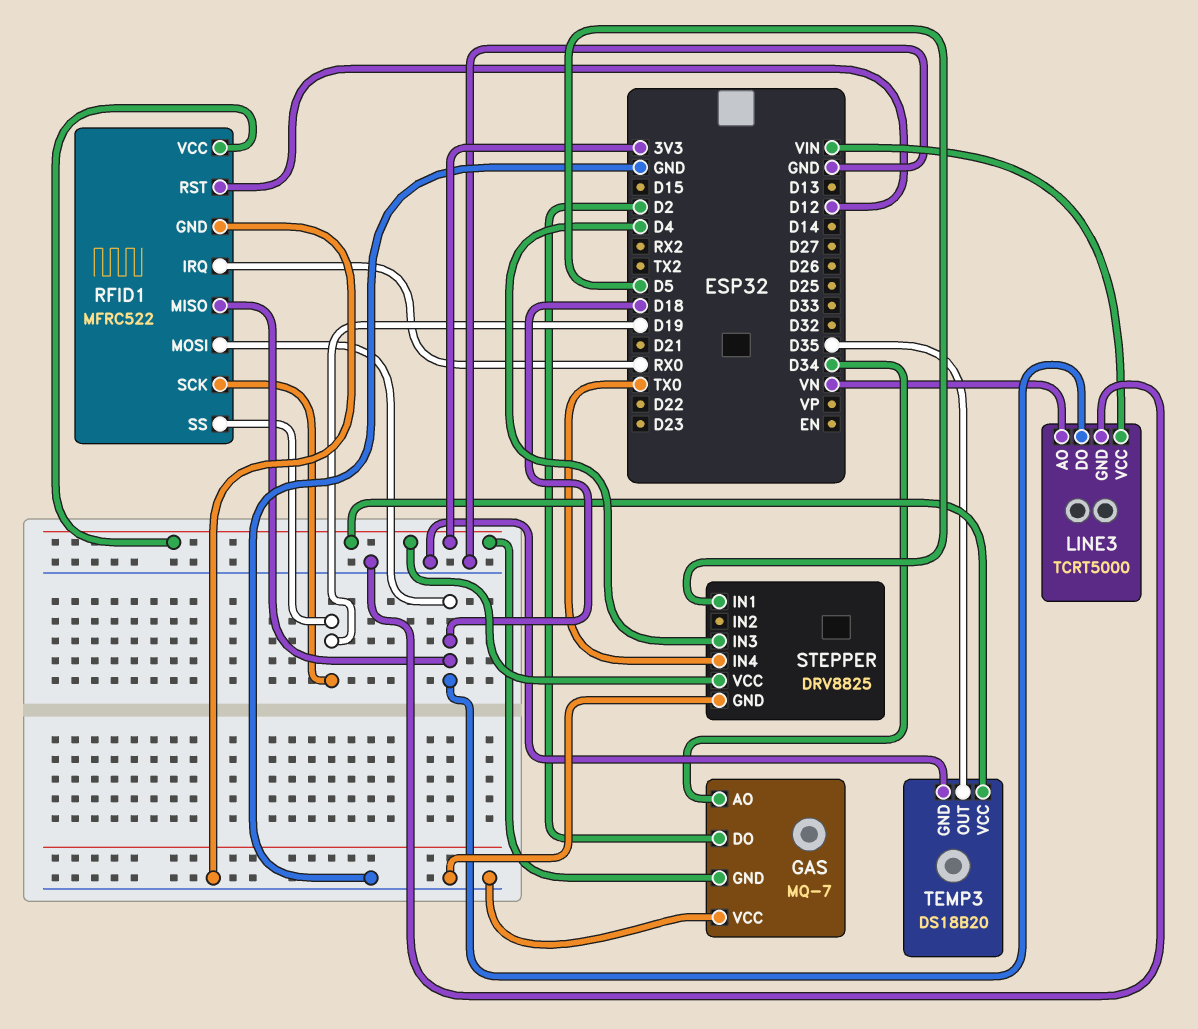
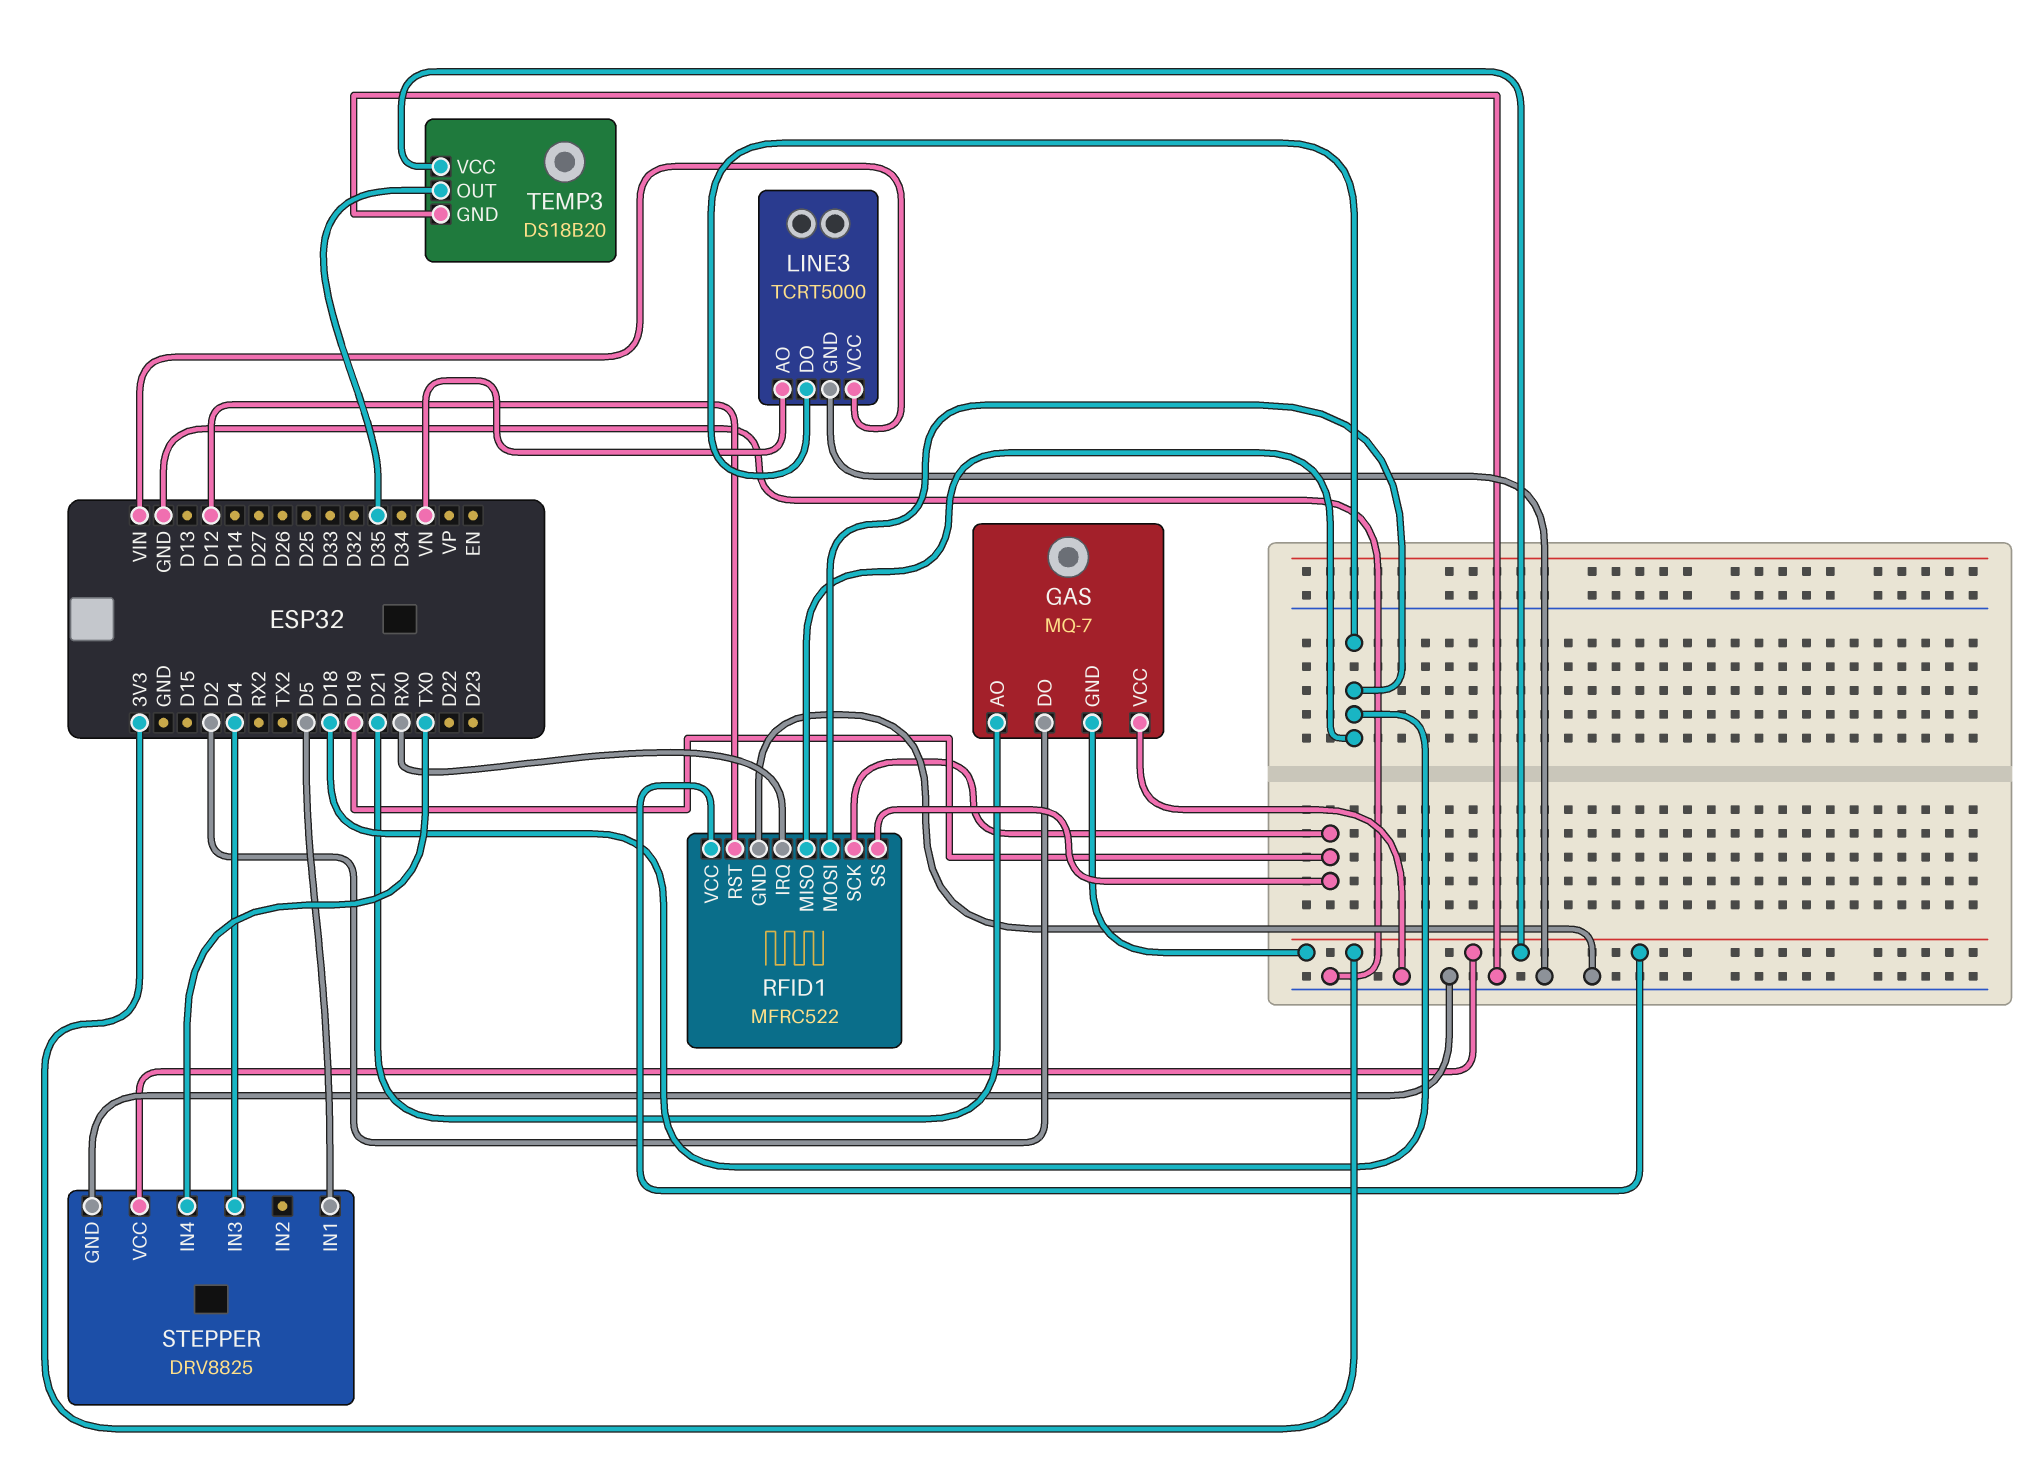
GAS pin AO: D34 -> D21

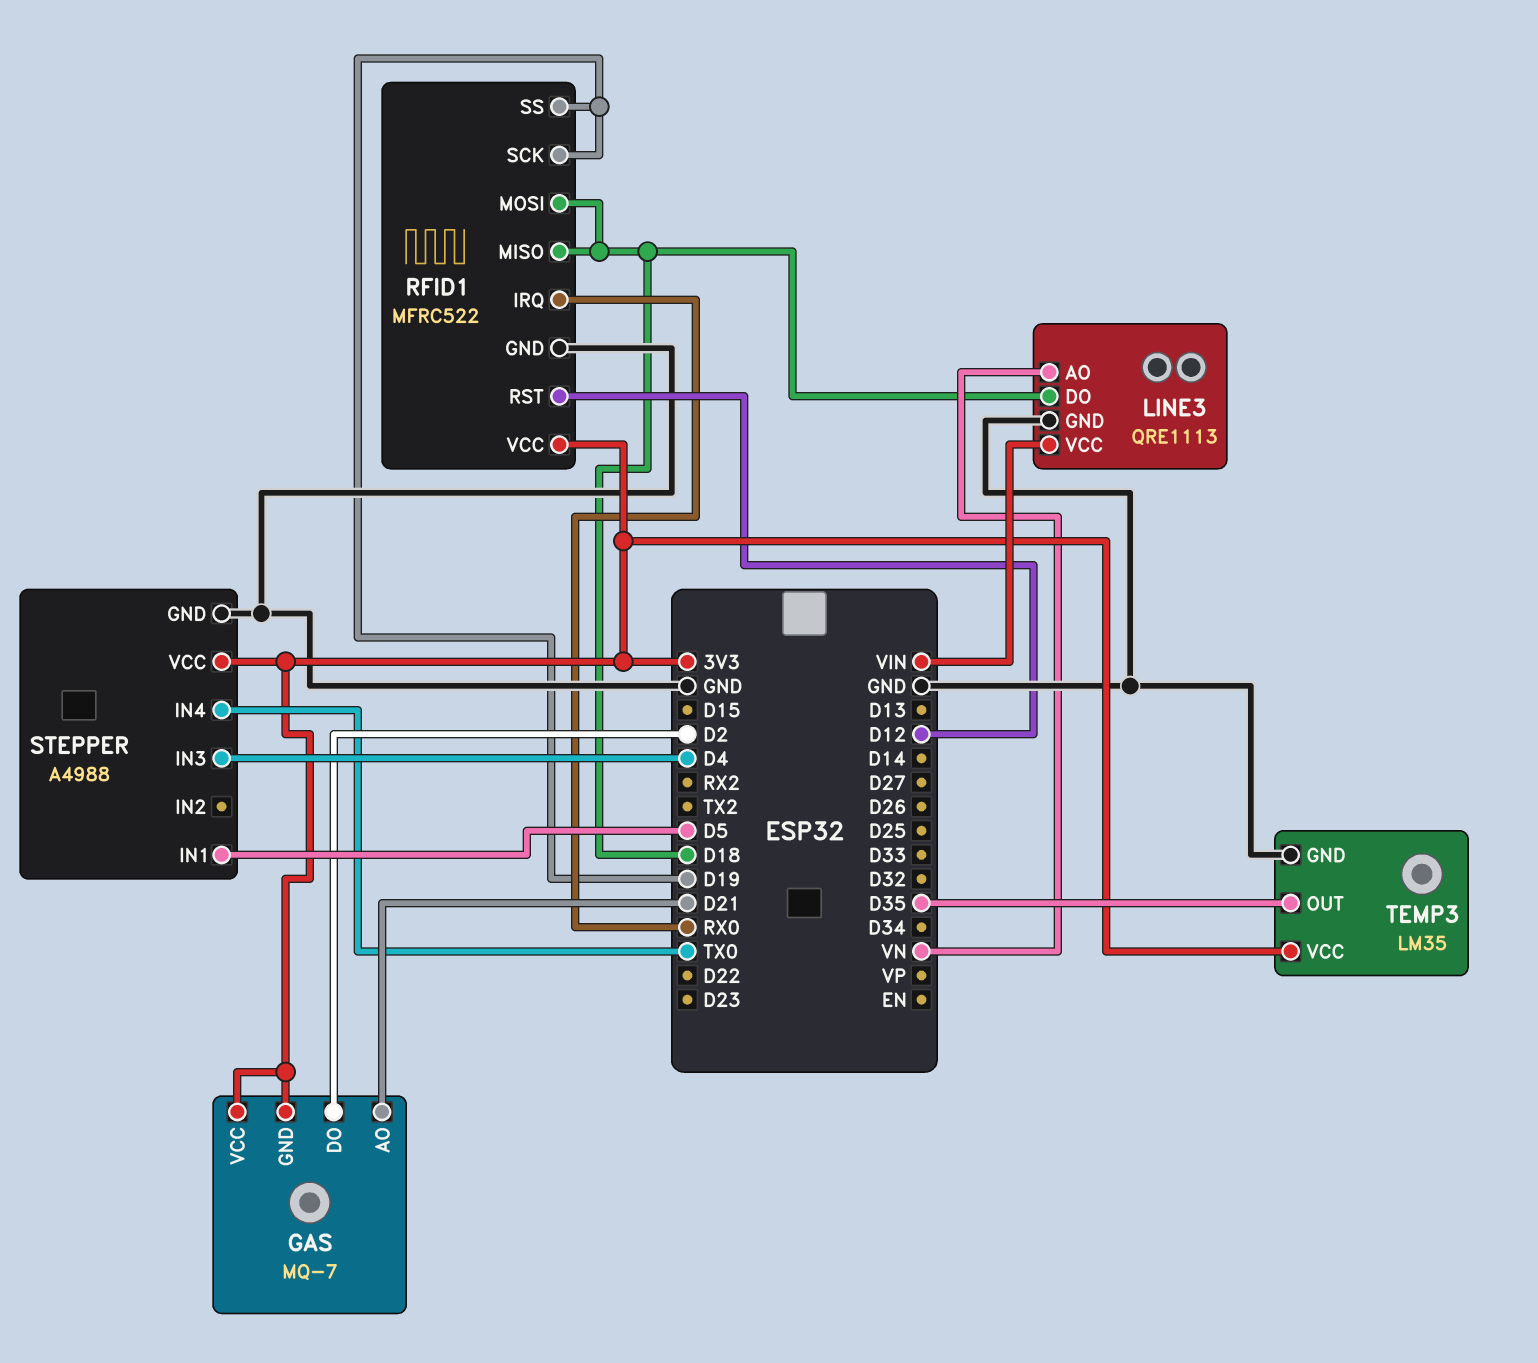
GAS pin VCC: GND -> 3V3
LINE3: TCRT5000 -> QRE1113
STEPPER: DRV8825 -> A4988
TEMP3: DS18B20 -> LM35

